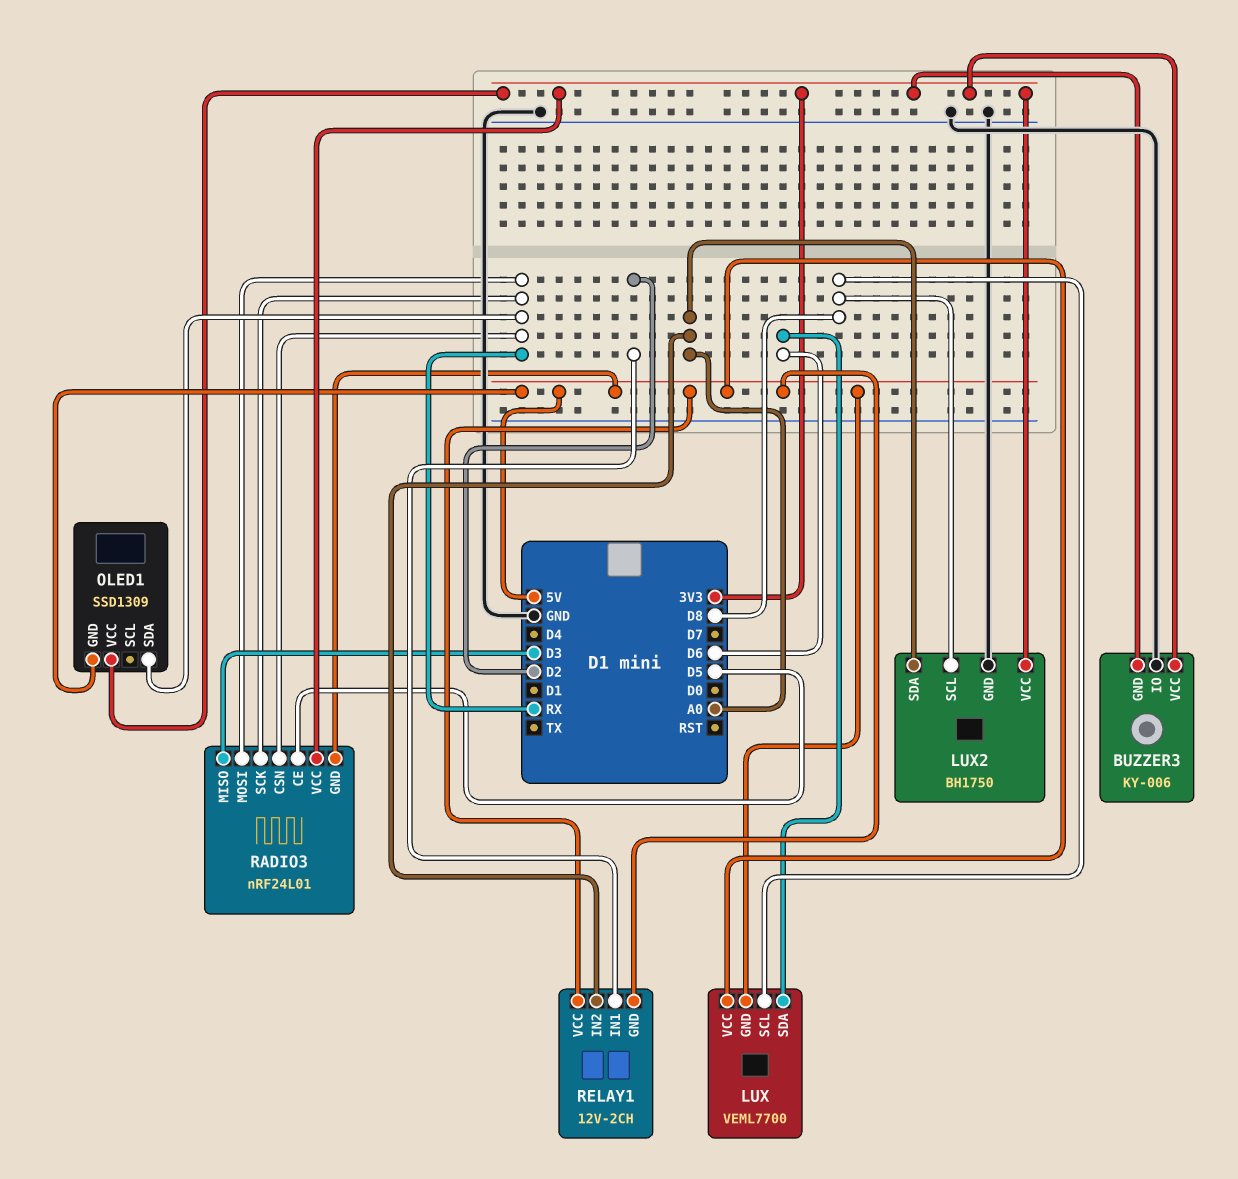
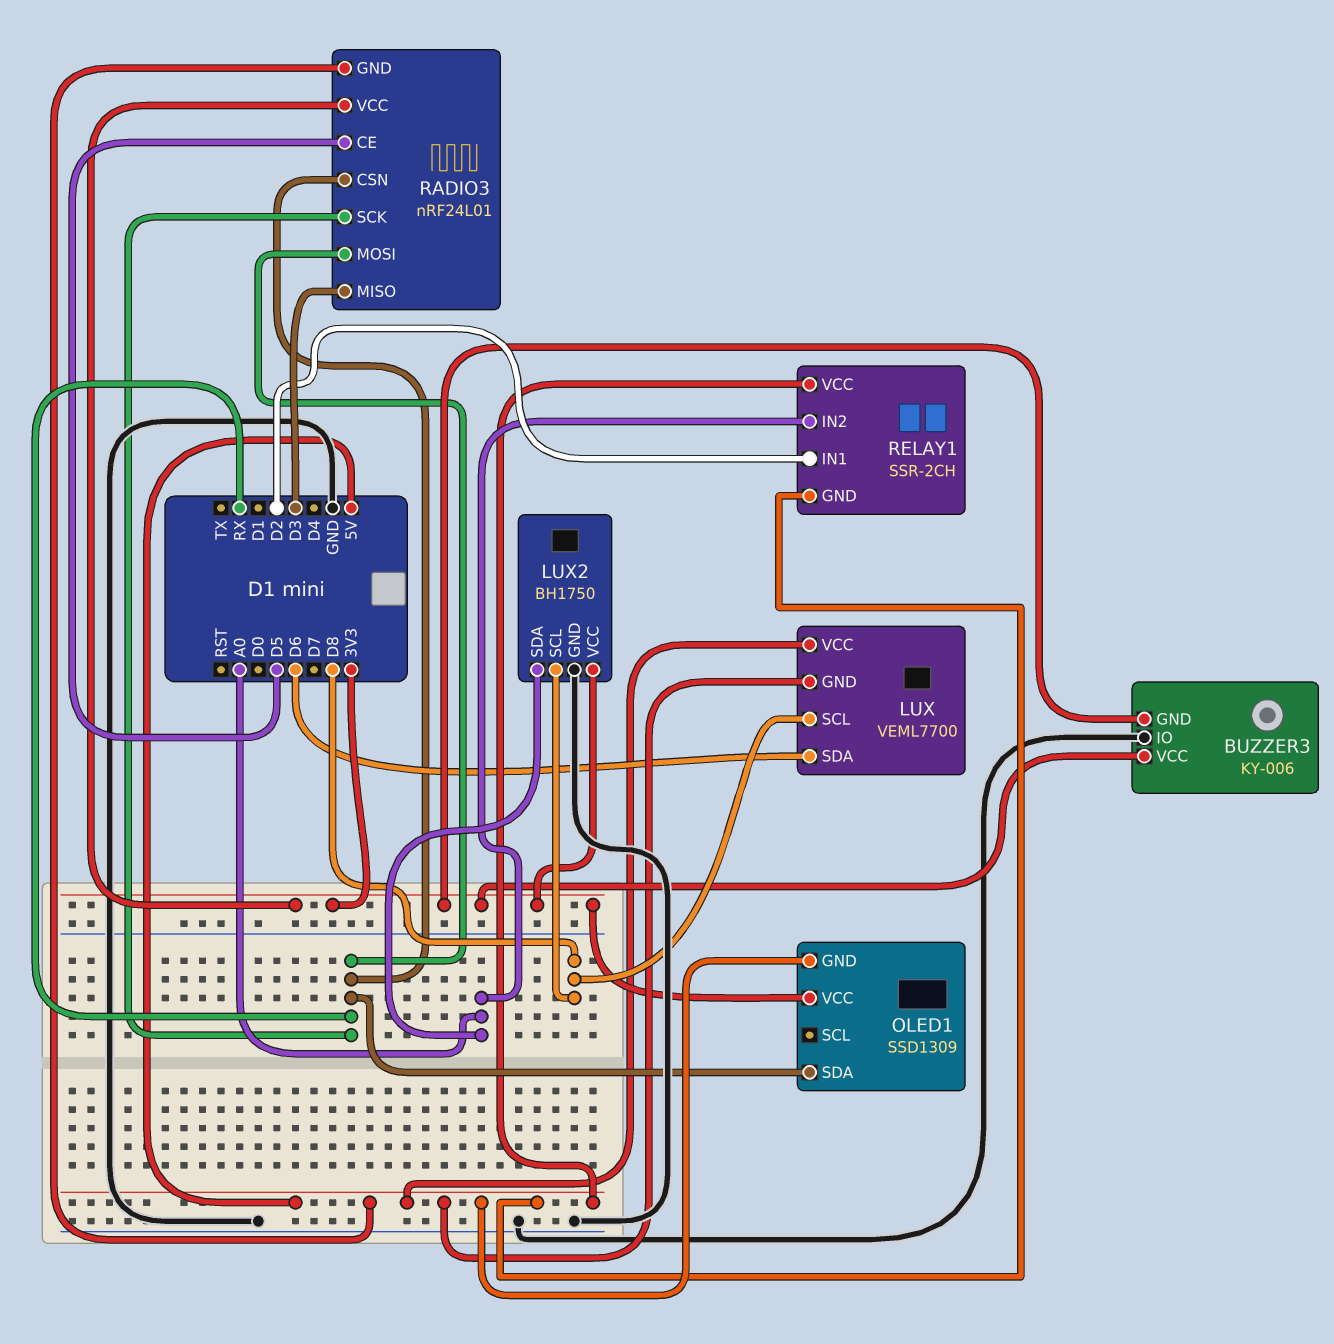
RELAY1: 12V-2CH -> SSR-2CH

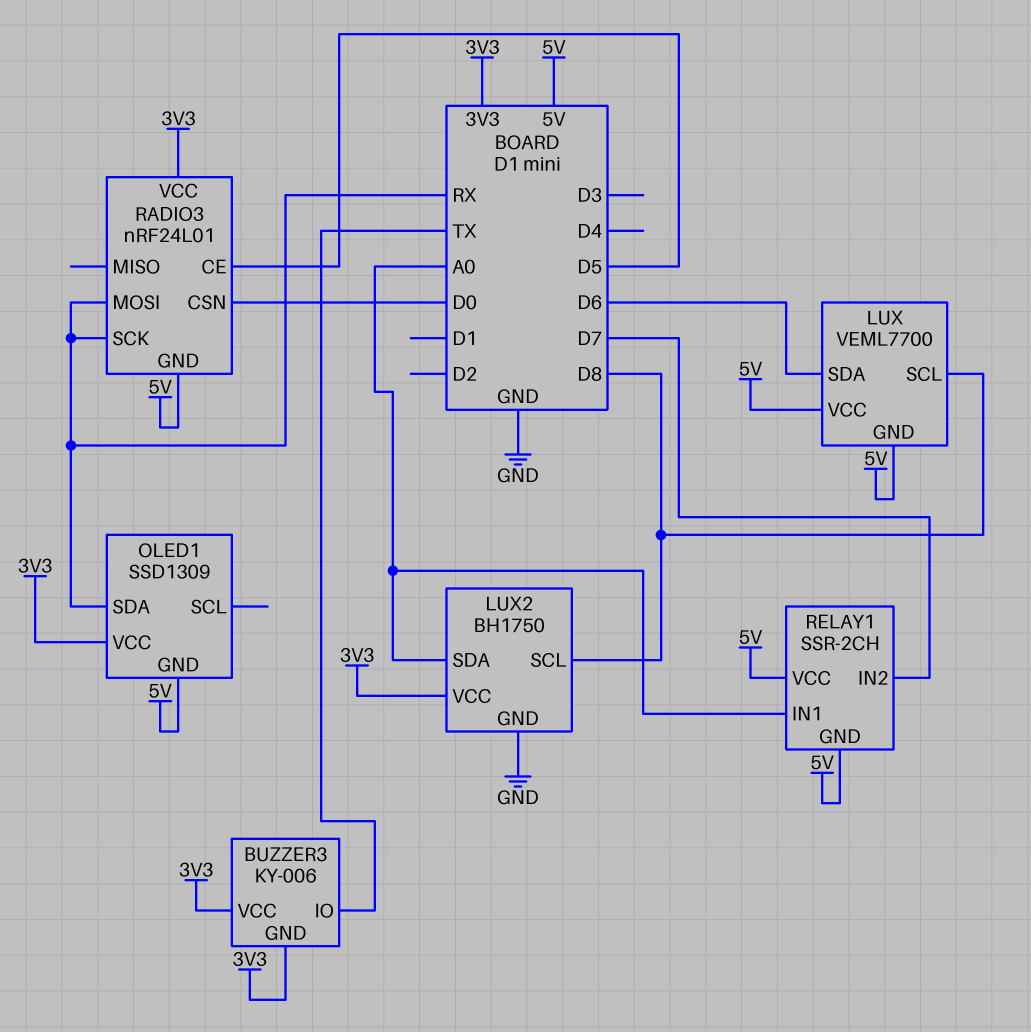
BUZZER3 pin IO: GND -> TX
RADIO3 pin CSN: RX -> D0
RADIO3 pin MISO: D3 -> none
RELAY1 pin IN1: D2 -> A0
RELAY1 pin IN2: A0 -> D7

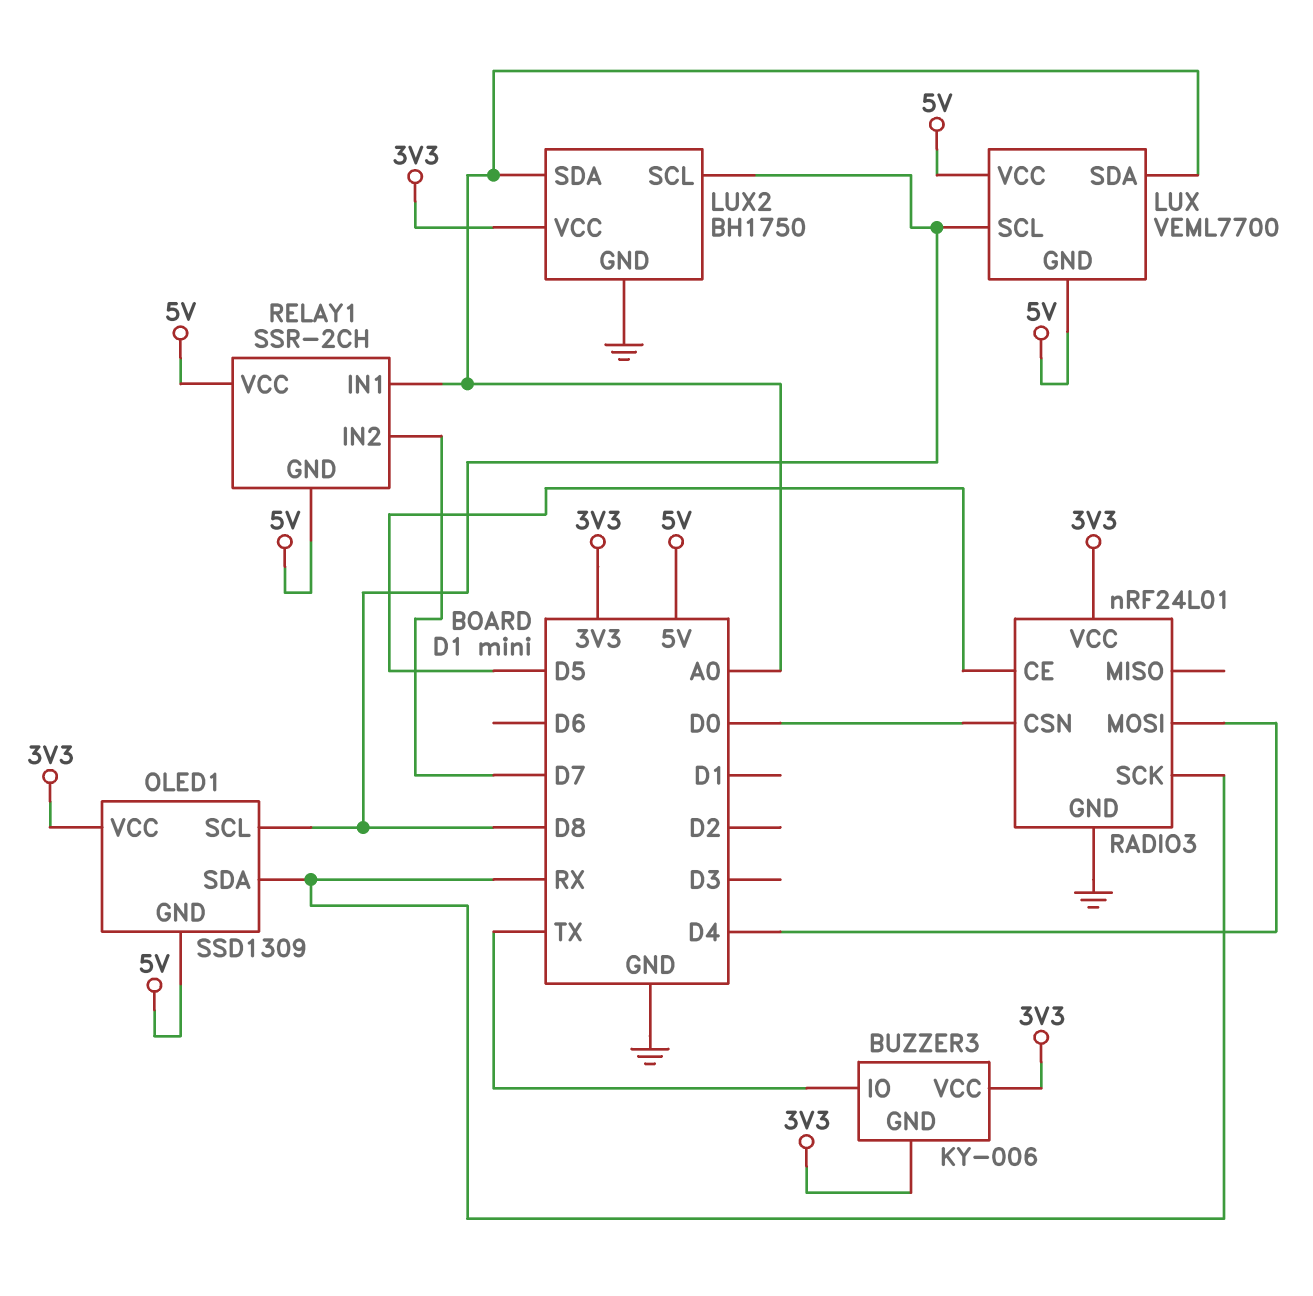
LUX pin SDA: D6 -> A0
OLED1 pin SCL: none -> D8
RADIO3 pin GND: 5V -> GND
RADIO3 pin MOSI: RX -> D4

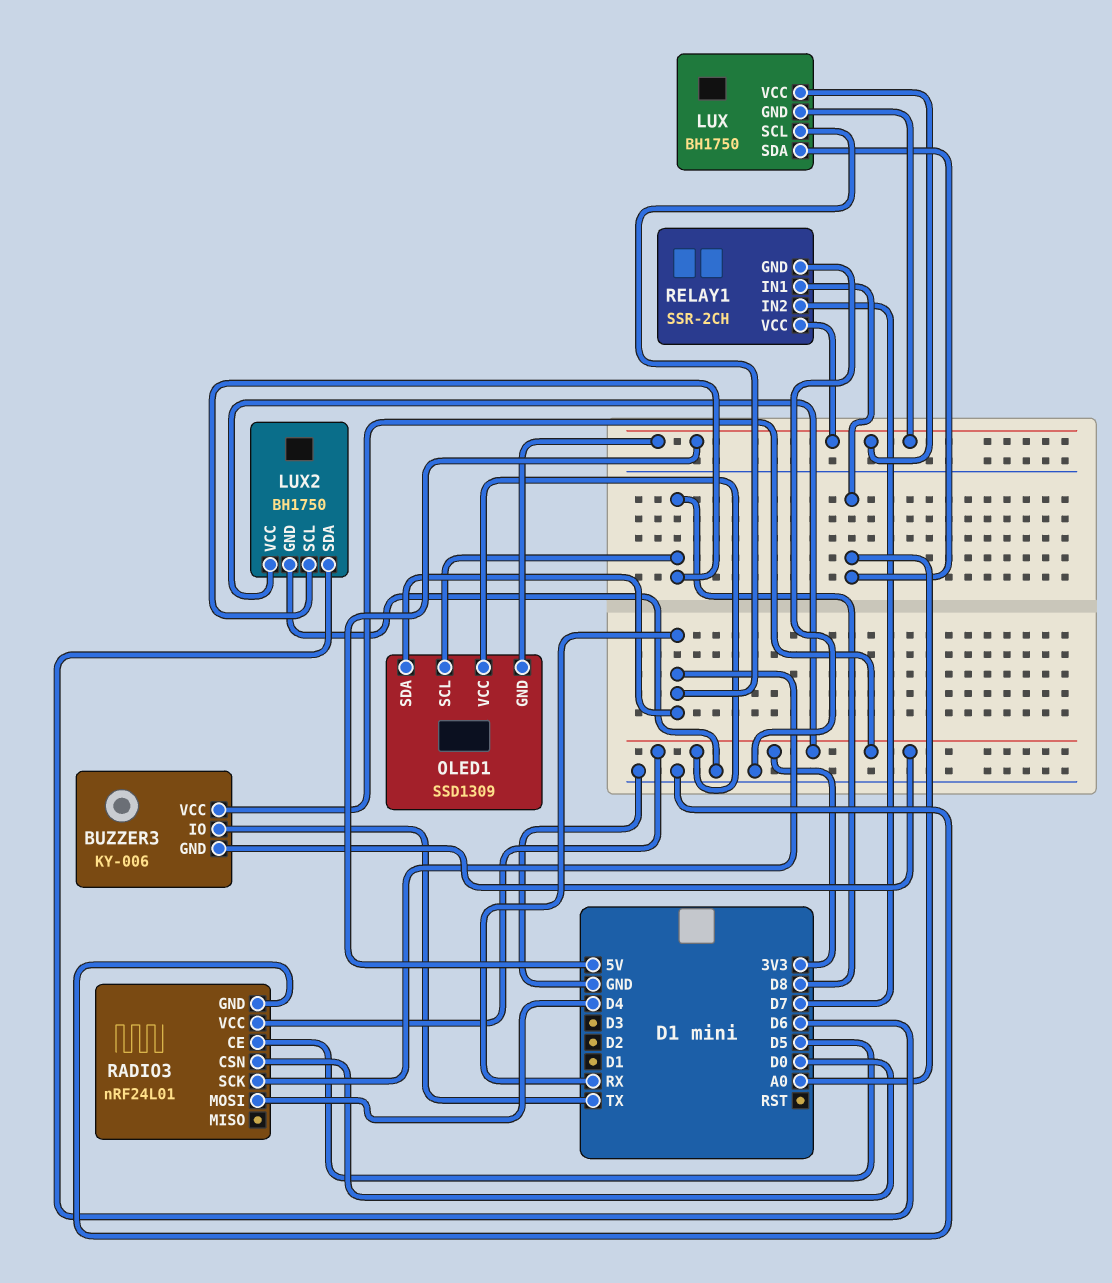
LUX: VEML7700 -> BH1750
LUX pin SCL: D8 -> RX
LUX2 pin SDA: A0 -> D6
RELAY1 pin GND: 5V -> GND

